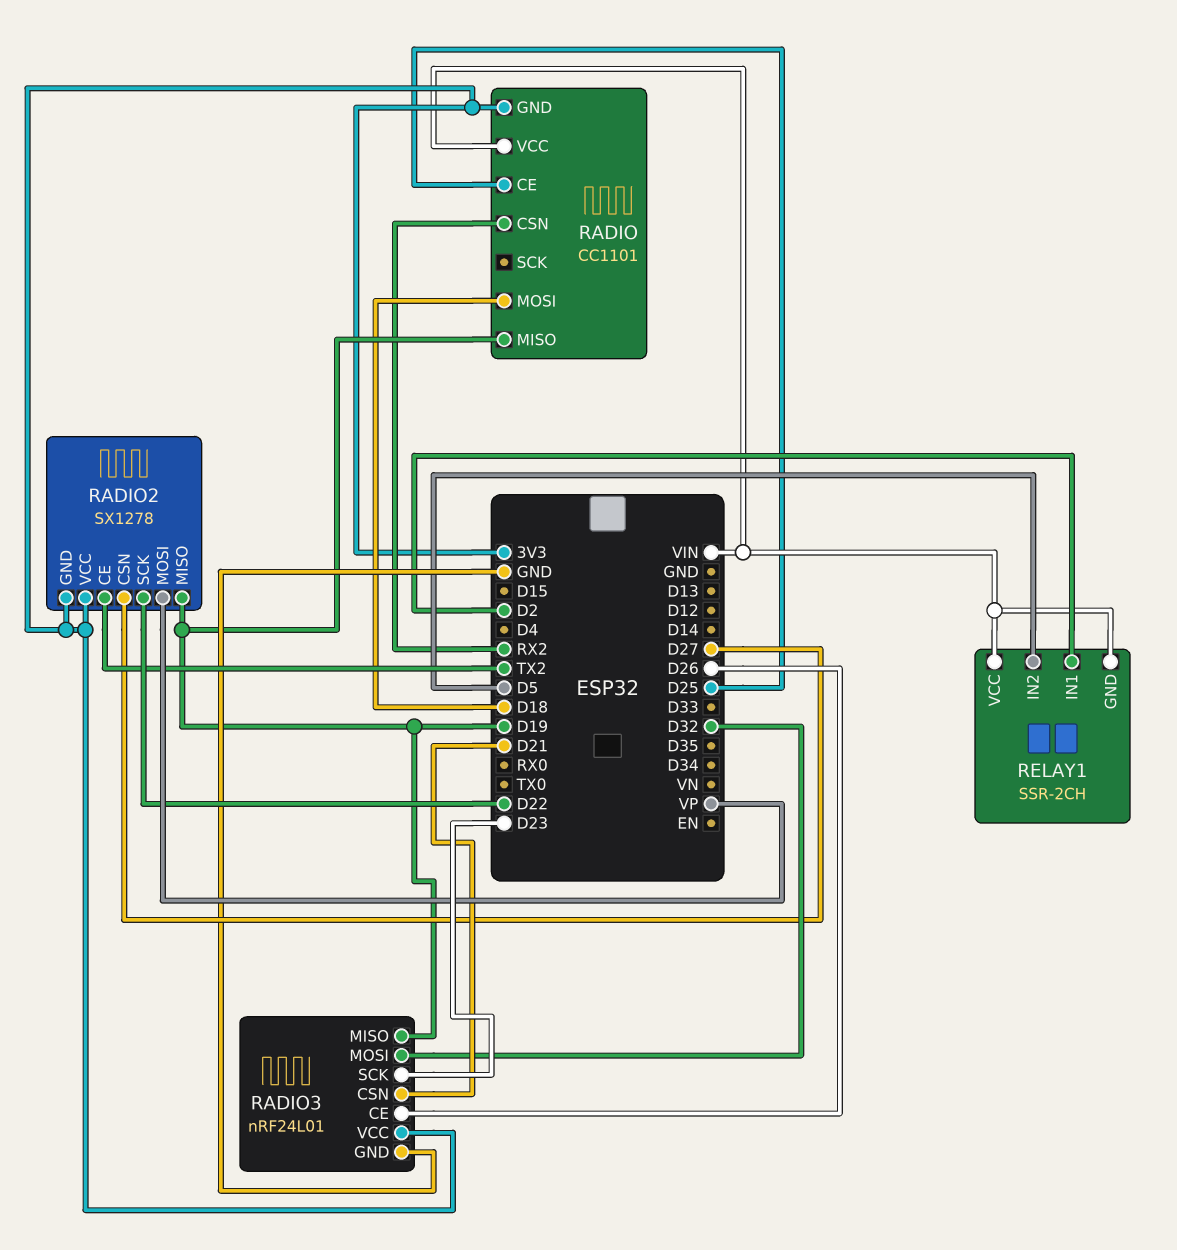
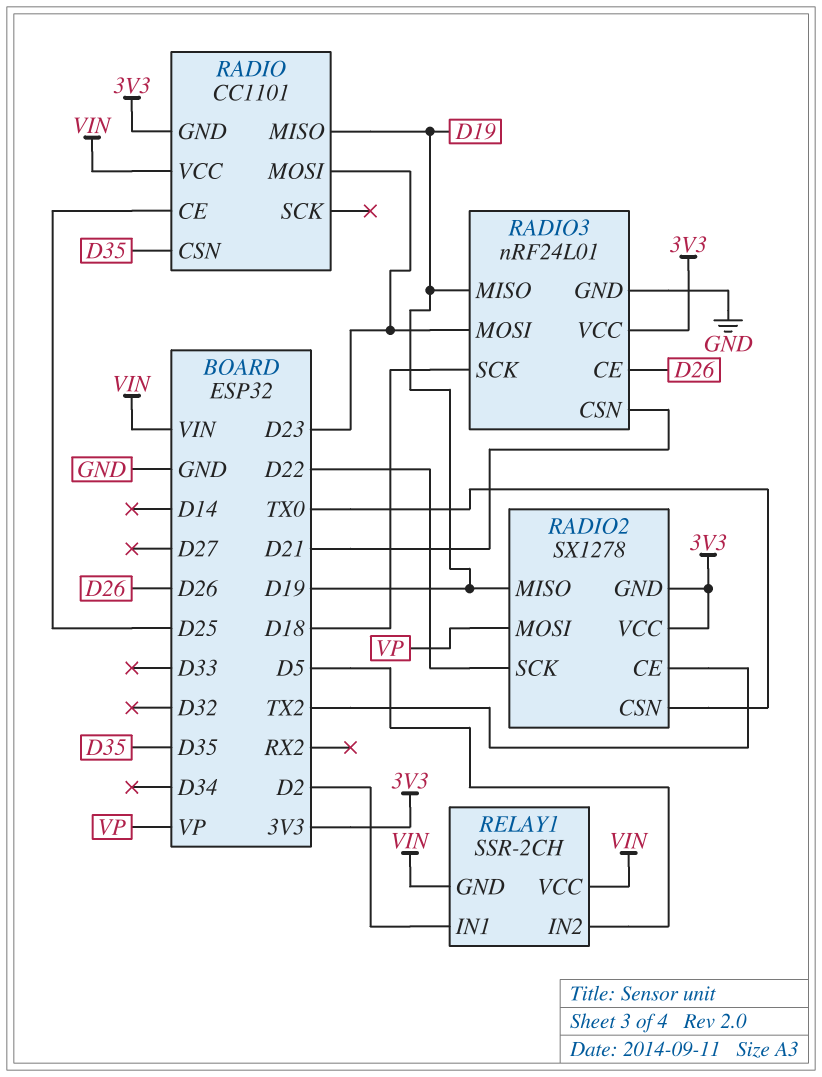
RADIO pin CSN: RX2 -> D35
RADIO pin MOSI: D18 -> D23
RADIO2 pin CSN: D27 -> TX0
RADIO3 pin MOSI: D32 -> D23
RADIO3 pin SCK: D23 -> D18

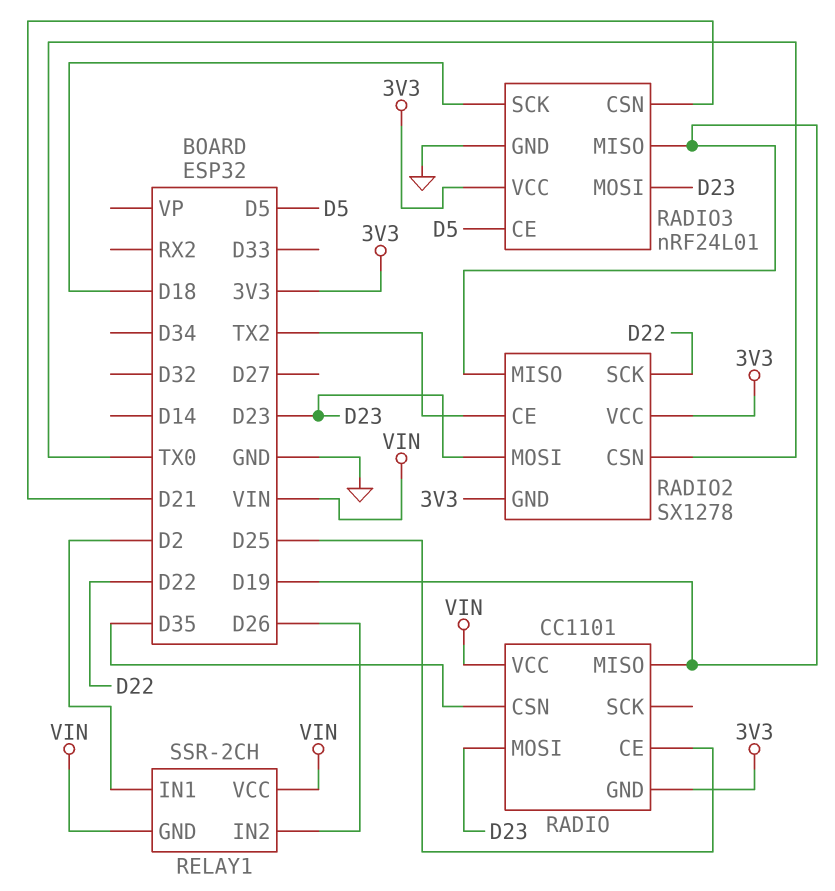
RADIO2 pin MOSI: VP -> D23
RADIO3 pin CE: D26 -> D5
RELAY1 pin IN2: D5 -> D26

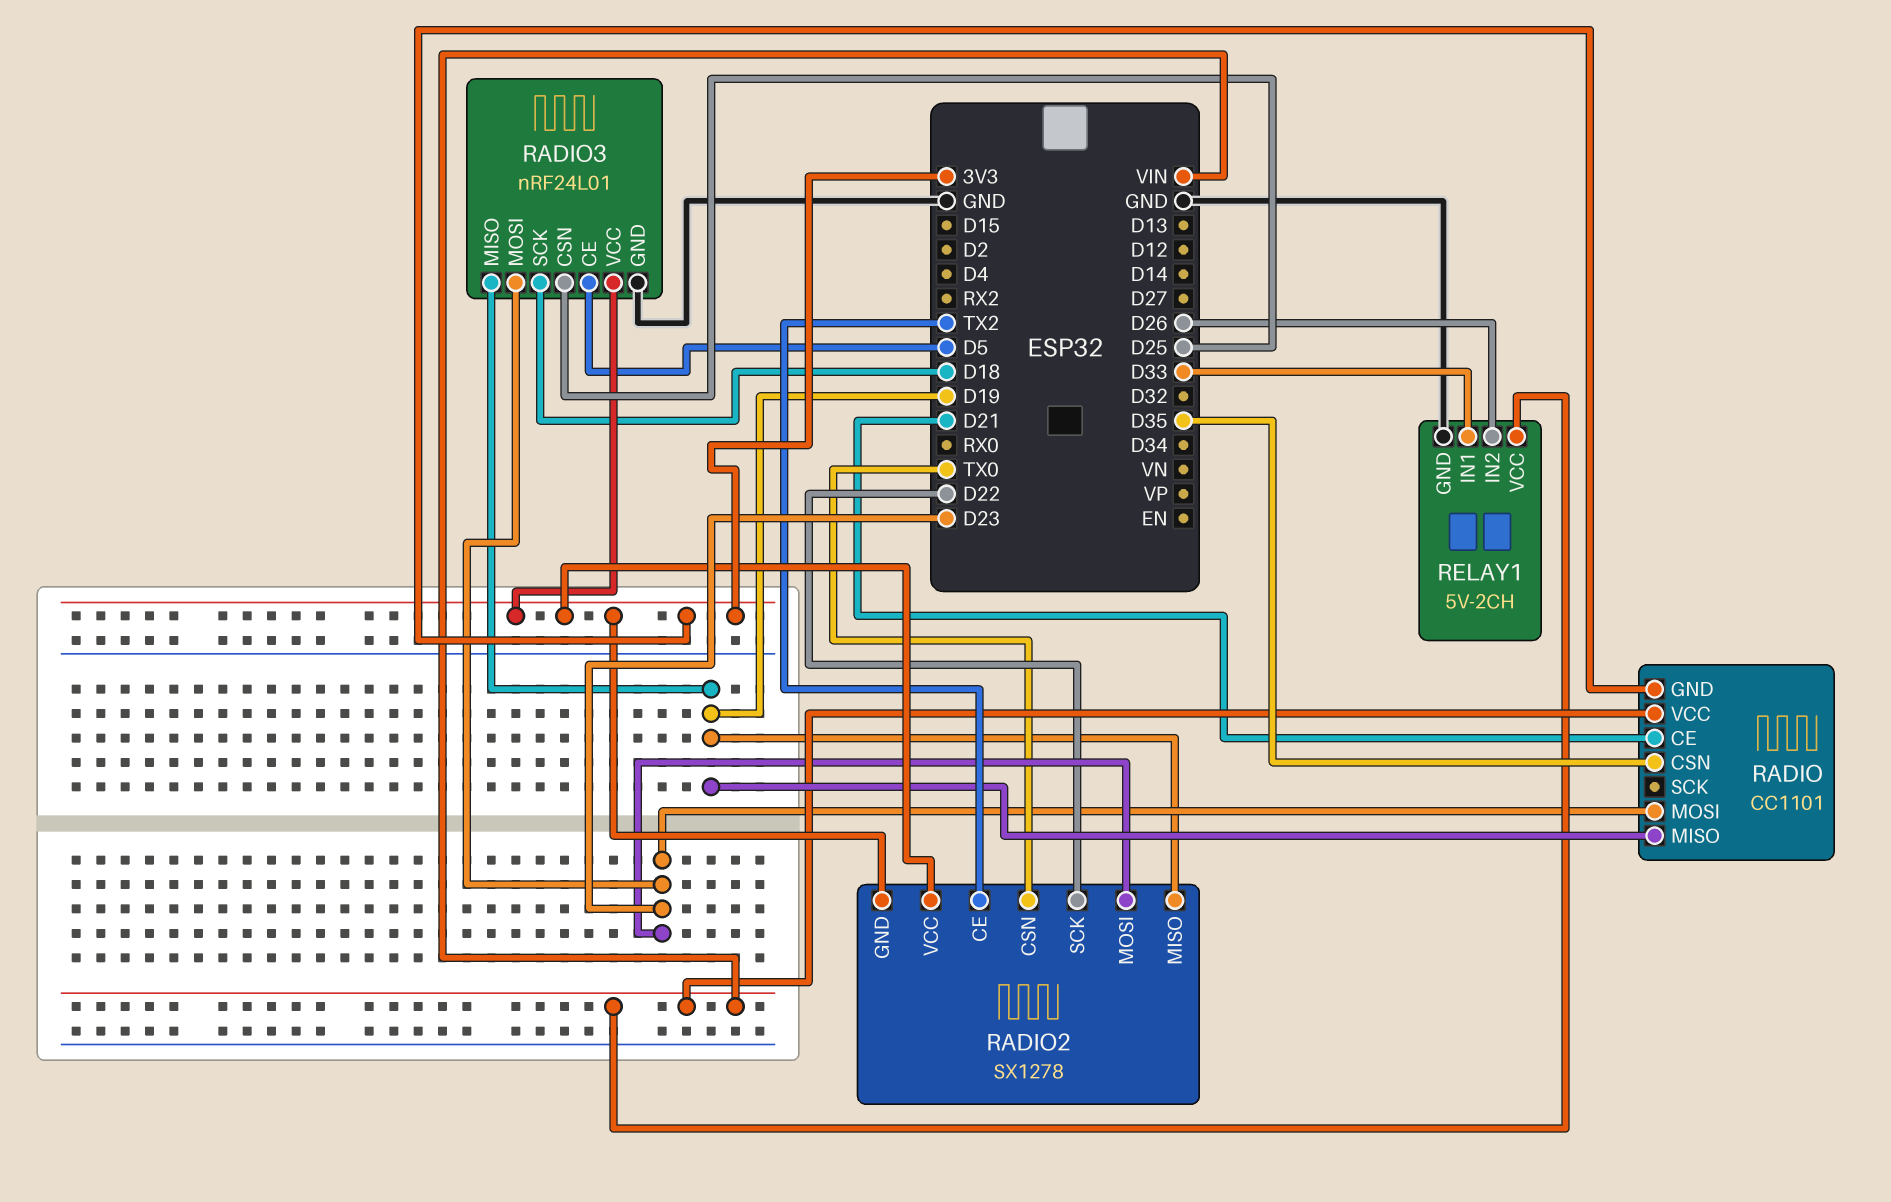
RADIO pin CE: D25 -> D21
RADIO3 pin CSN: D21 -> D25
RELAY1: SSR-2CH -> 5V-2CH
RELAY1 pin GND: VIN -> GND
RELAY1 pin IN1: D2 -> D33

